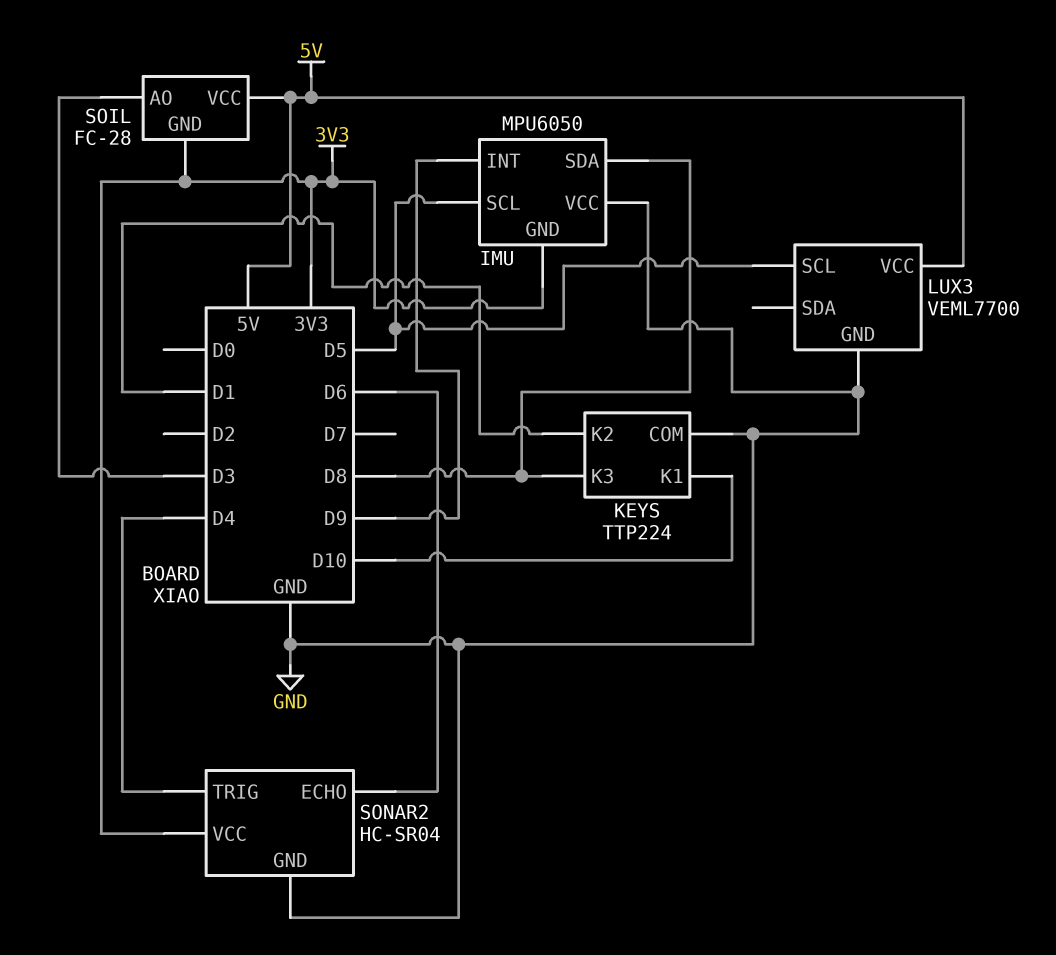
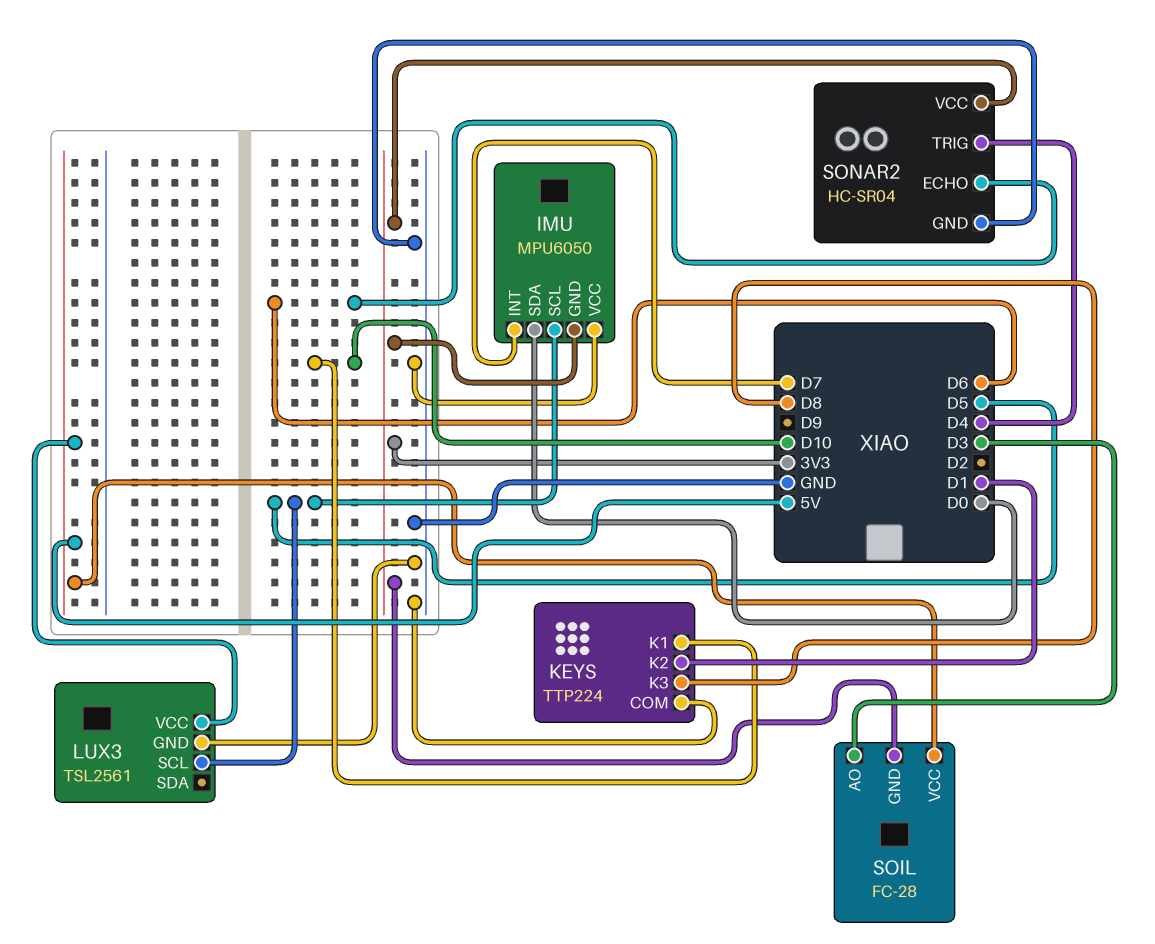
IMU pin INT: D9 -> D7
IMU pin SDA: D8 -> D0
LUX3: VEML7700 -> TSL2561

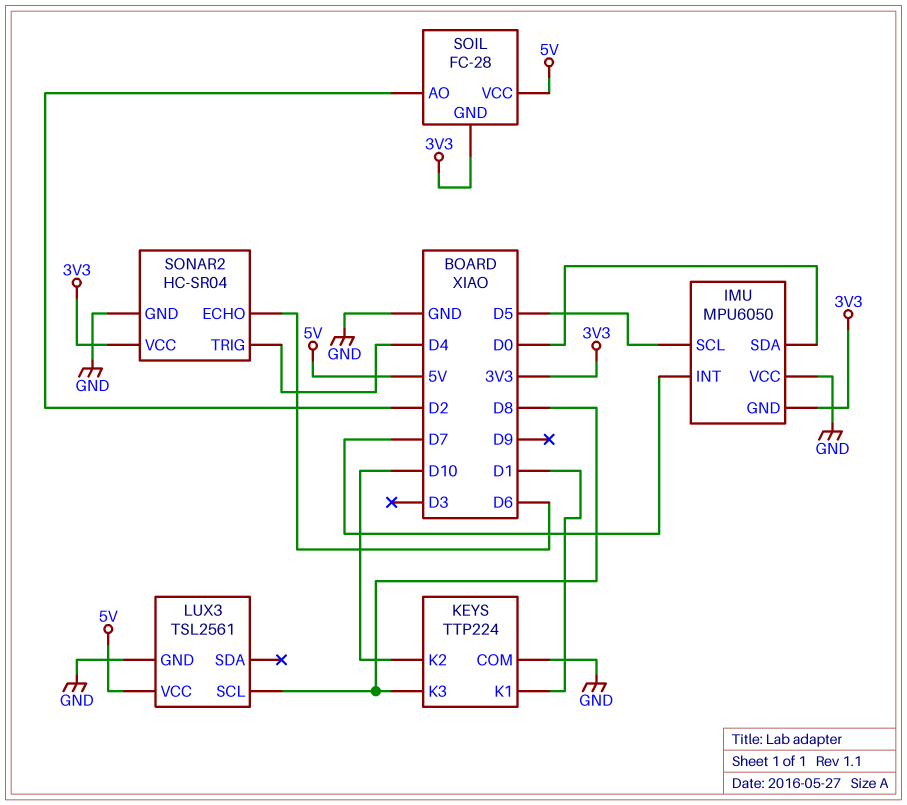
KEYS pin K1: D10 -> D1
KEYS pin K2: D1 -> D10
LUX3 pin SCL: D5 -> D8
SOIL pin AO: D3 -> D2

